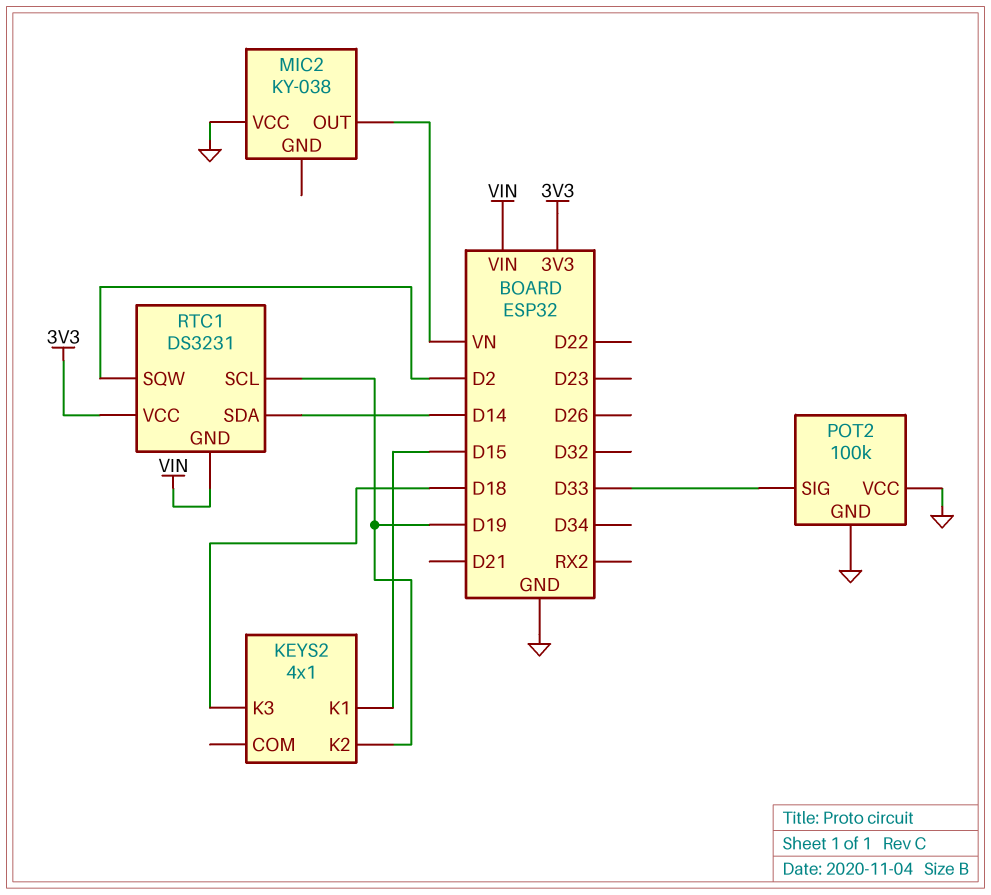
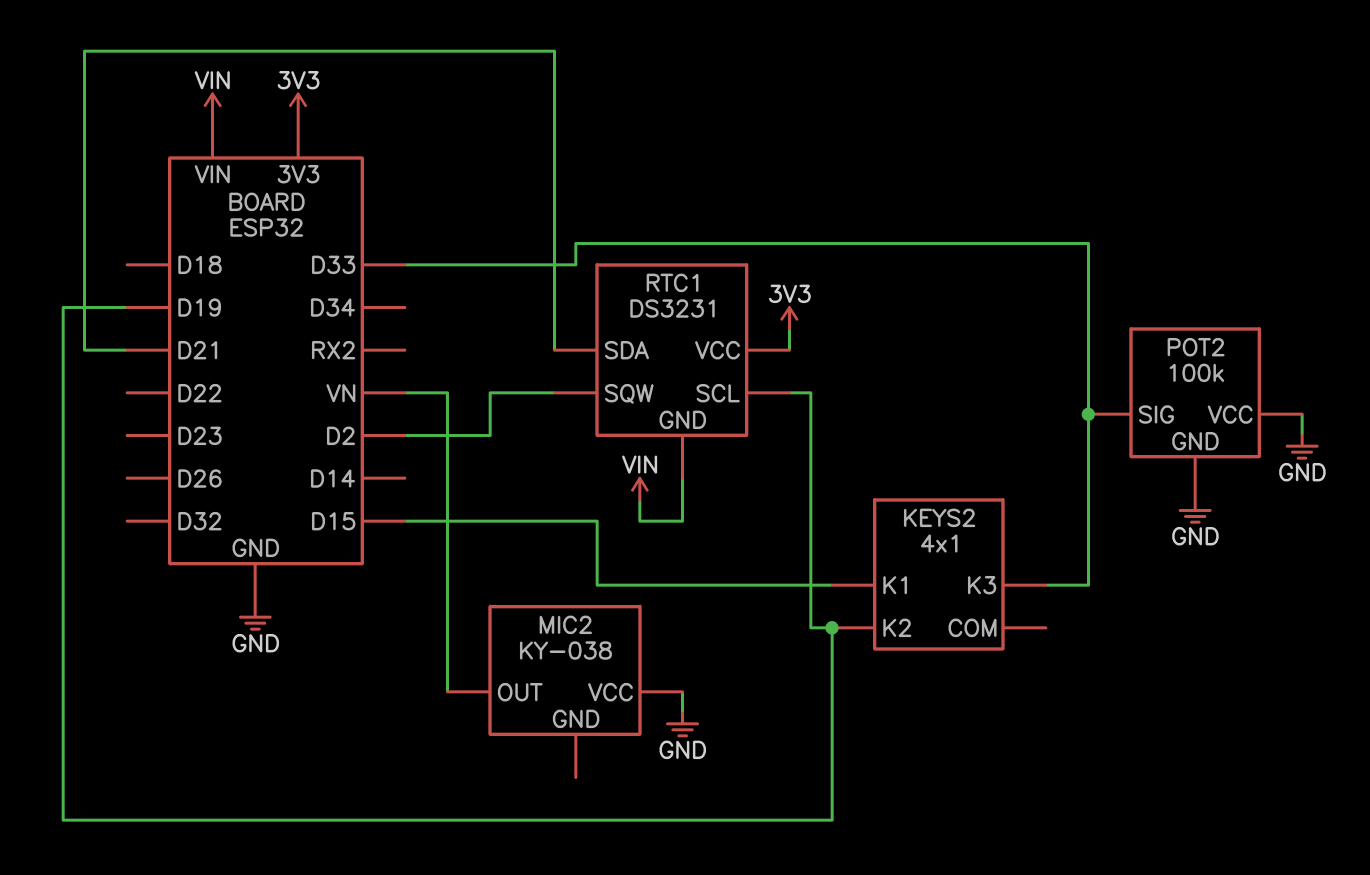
KEYS2 pin K3: D18 -> D33
RTC1 pin SDA: D14 -> D21

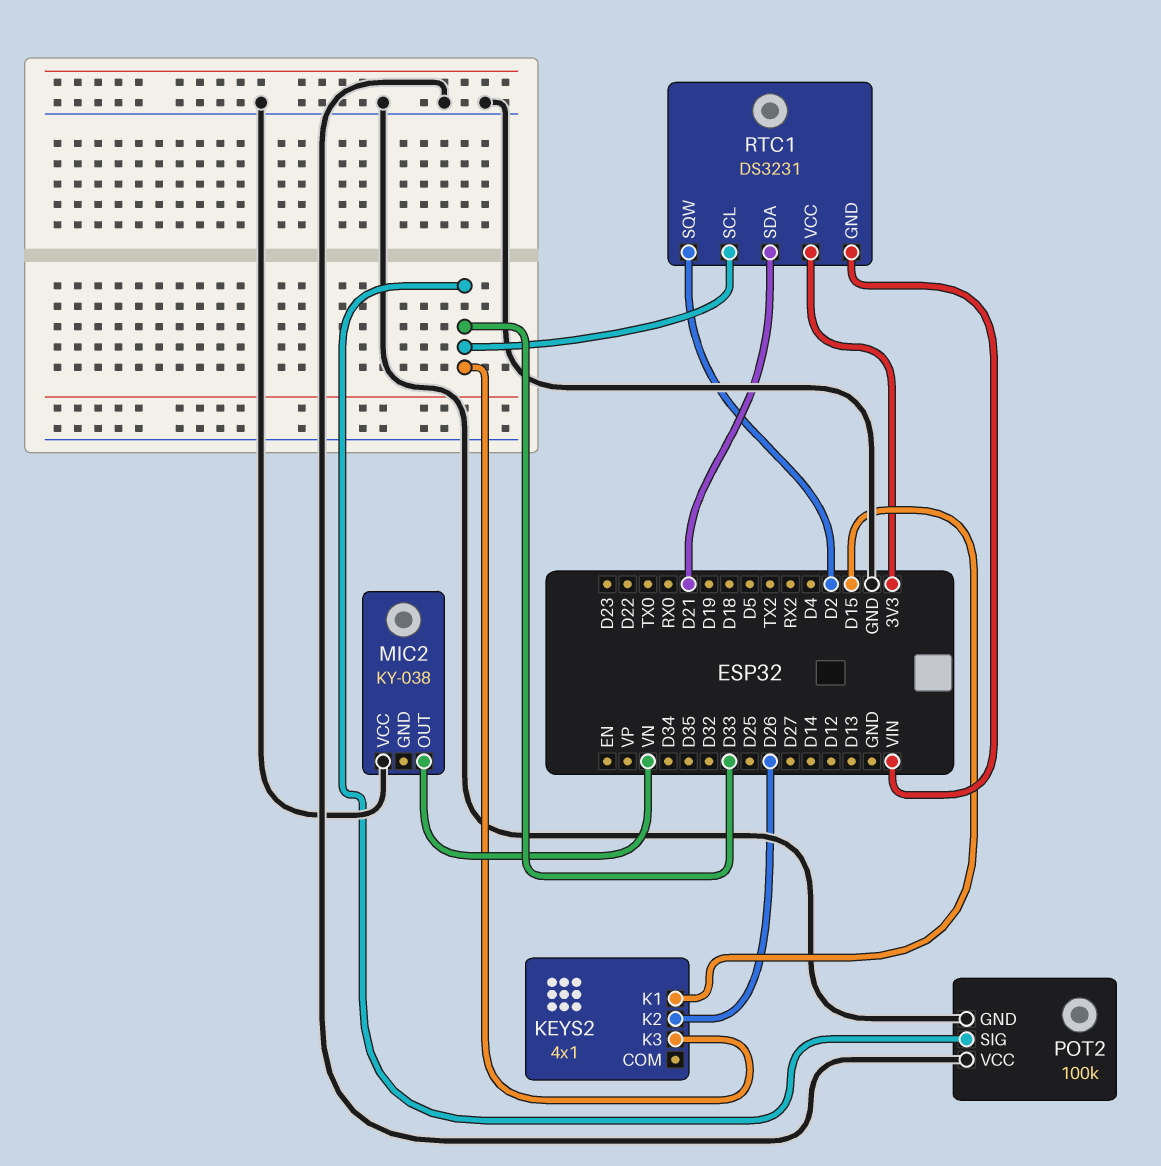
KEYS2 pin K2: D19 -> D26
RTC1 pin SCL: D19 -> D33

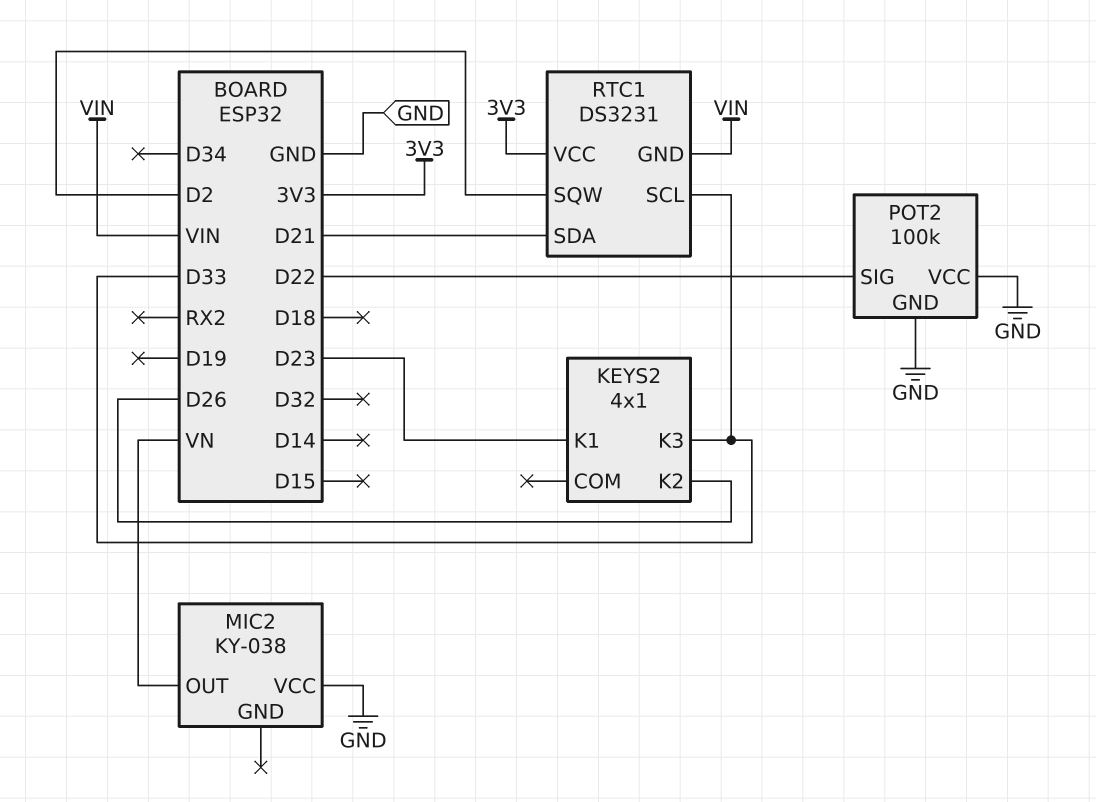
KEYS2 pin K1: D15 -> D23
POT2 pin SIG: D33 -> D22

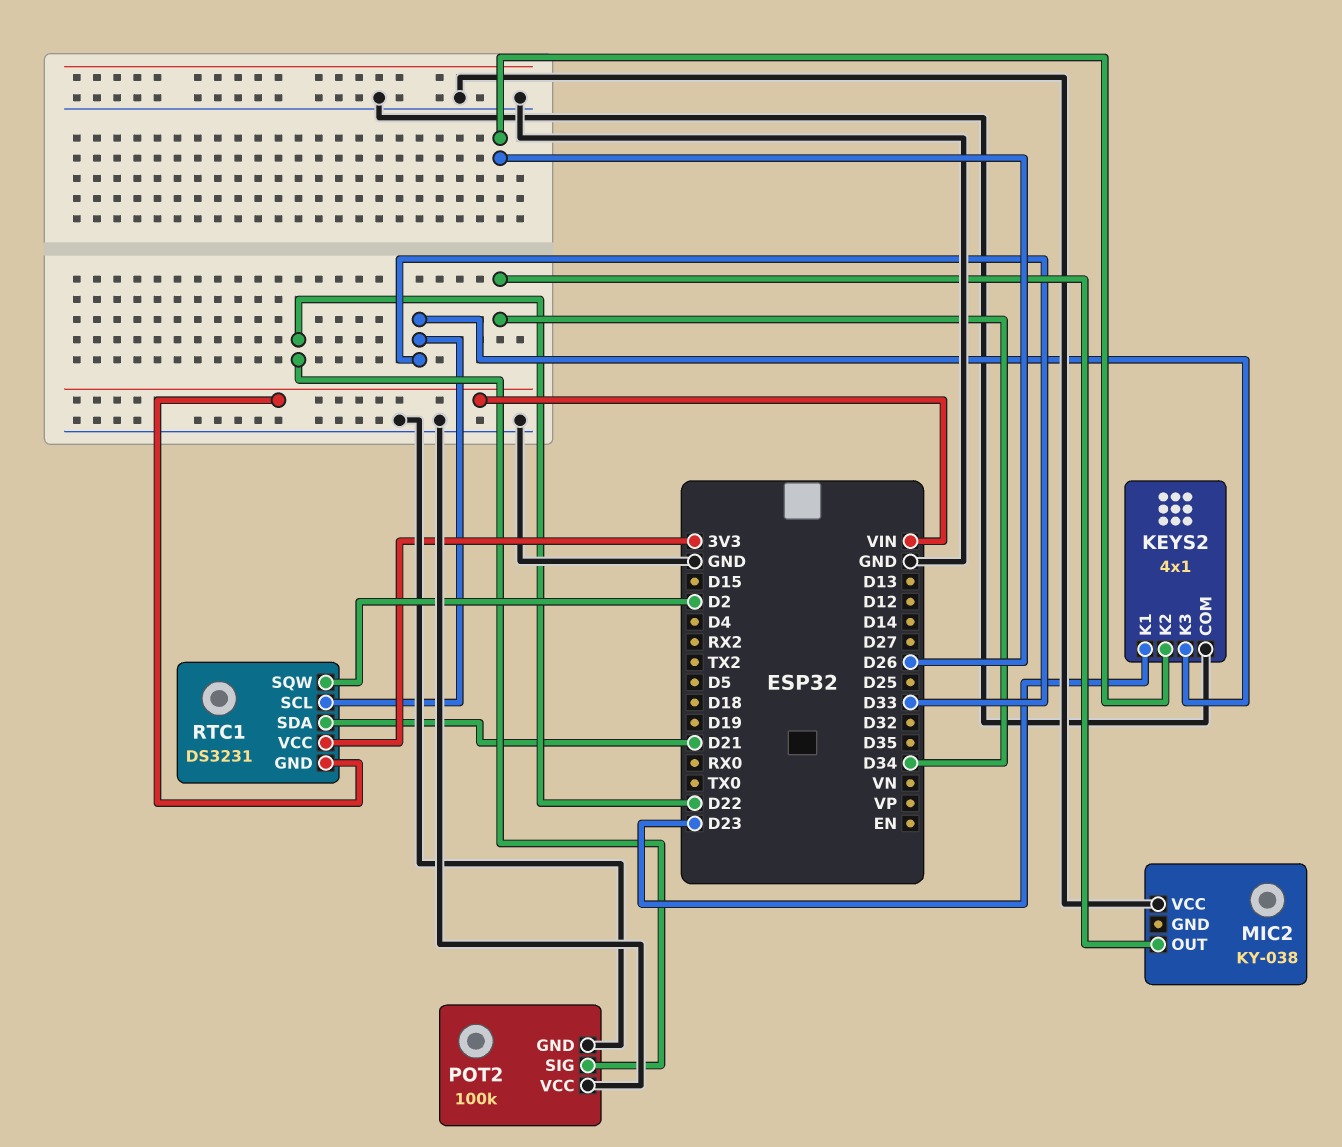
KEYS2 pin COM: none -> GND
MIC2 pin OUT: VN -> D34

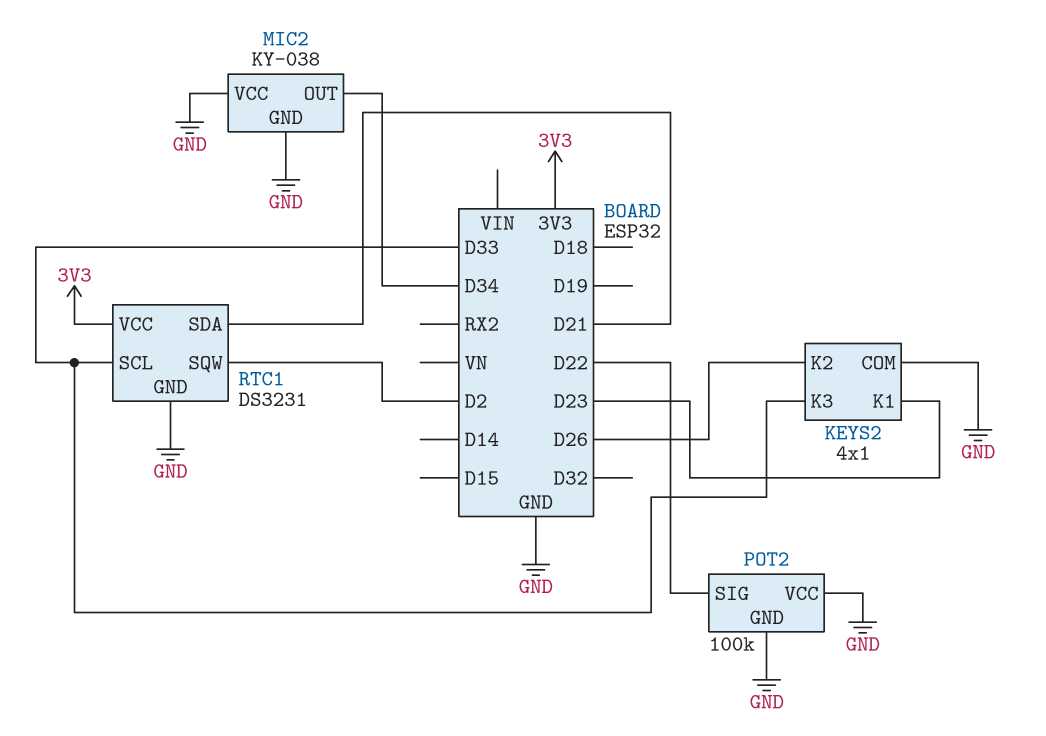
MIC2 pin GND: none -> GND
RTC1 pin GND: VIN -> GND

